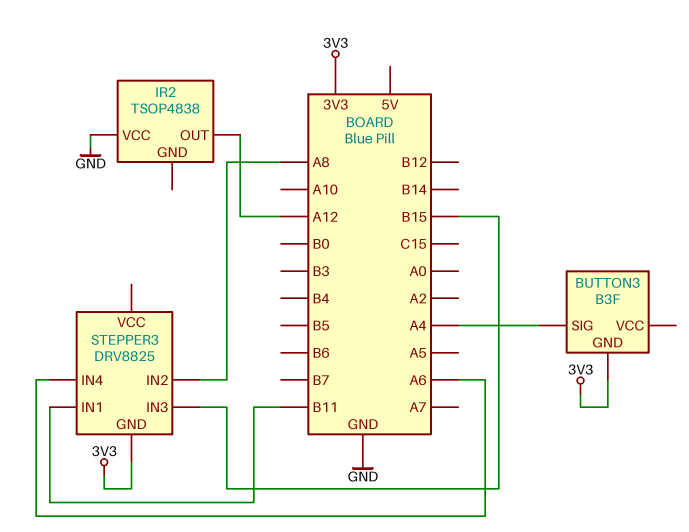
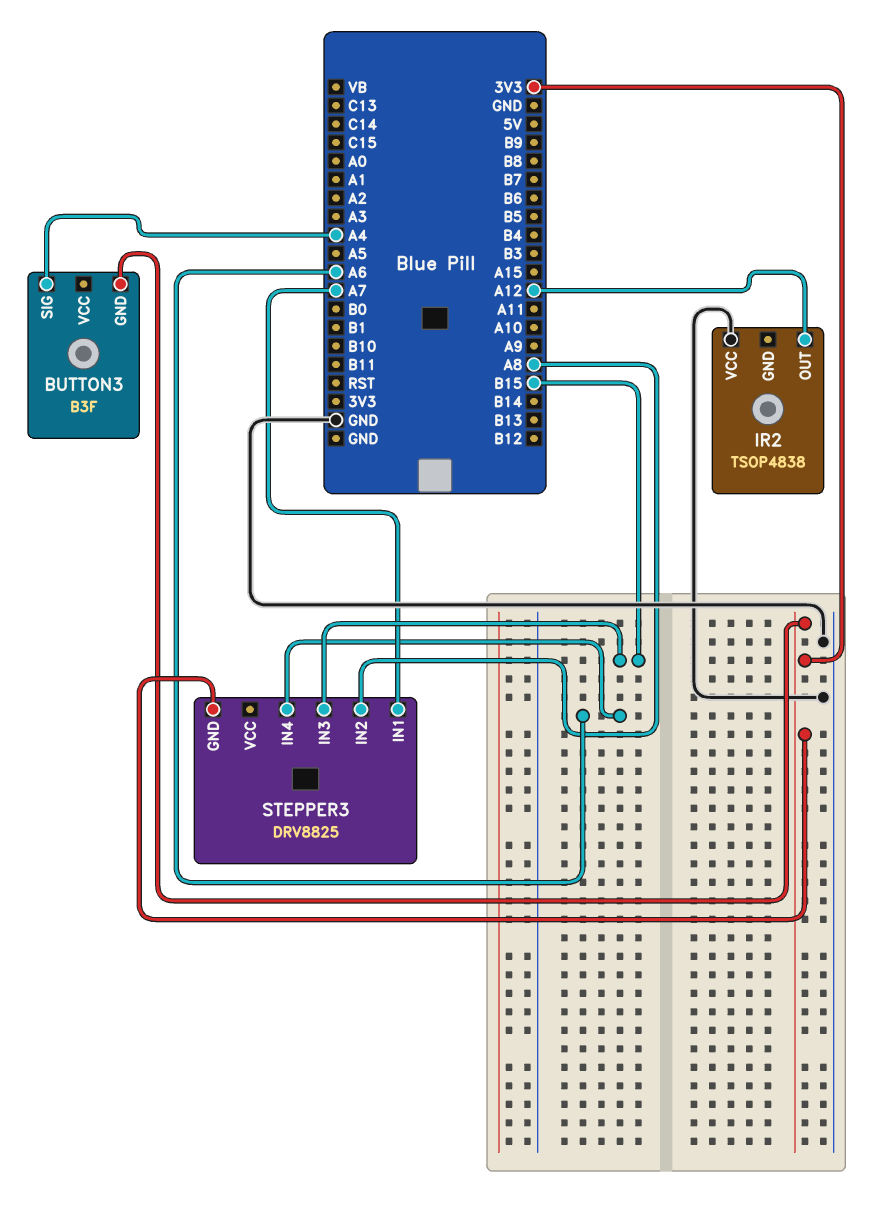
STEPPER3 pin IN1: B11 -> A7

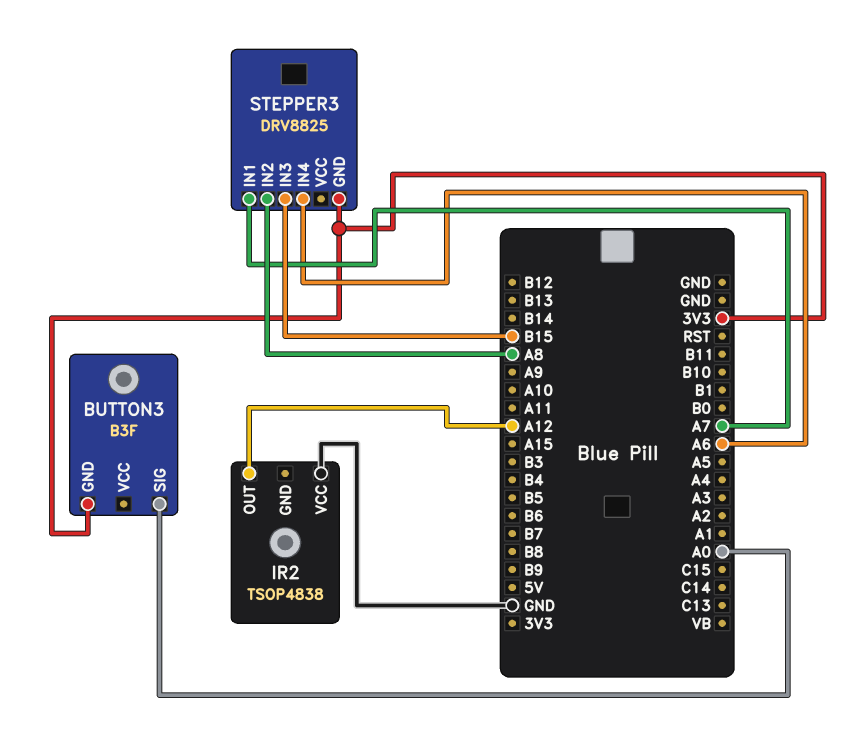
BUTTON3 pin SIG: A4 -> A0

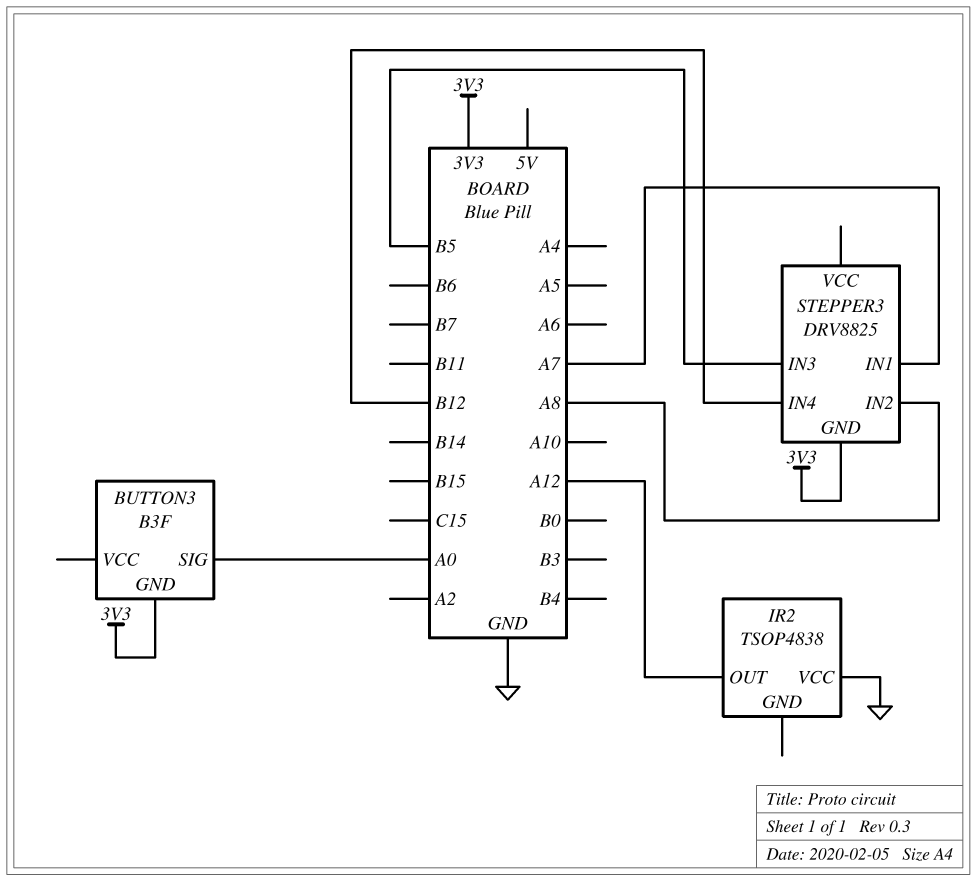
STEPPER3 pin IN3: B15 -> B5
STEPPER3 pin IN4: A6 -> B12

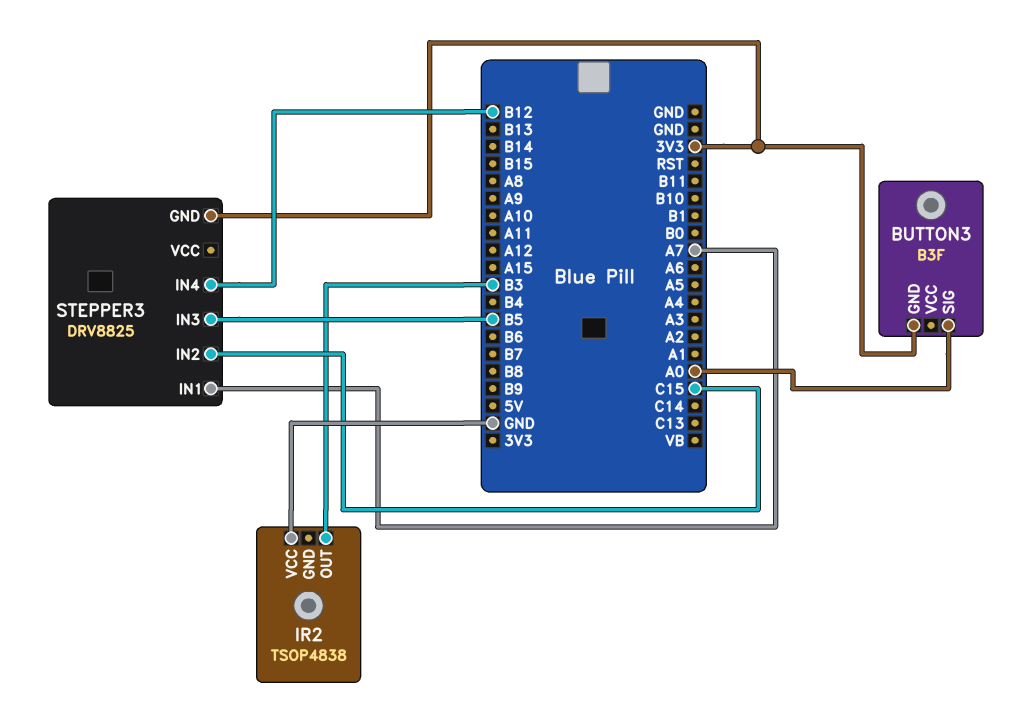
IR2 pin OUT: A12 -> B3
STEPPER3 pin IN2: A8 -> C15

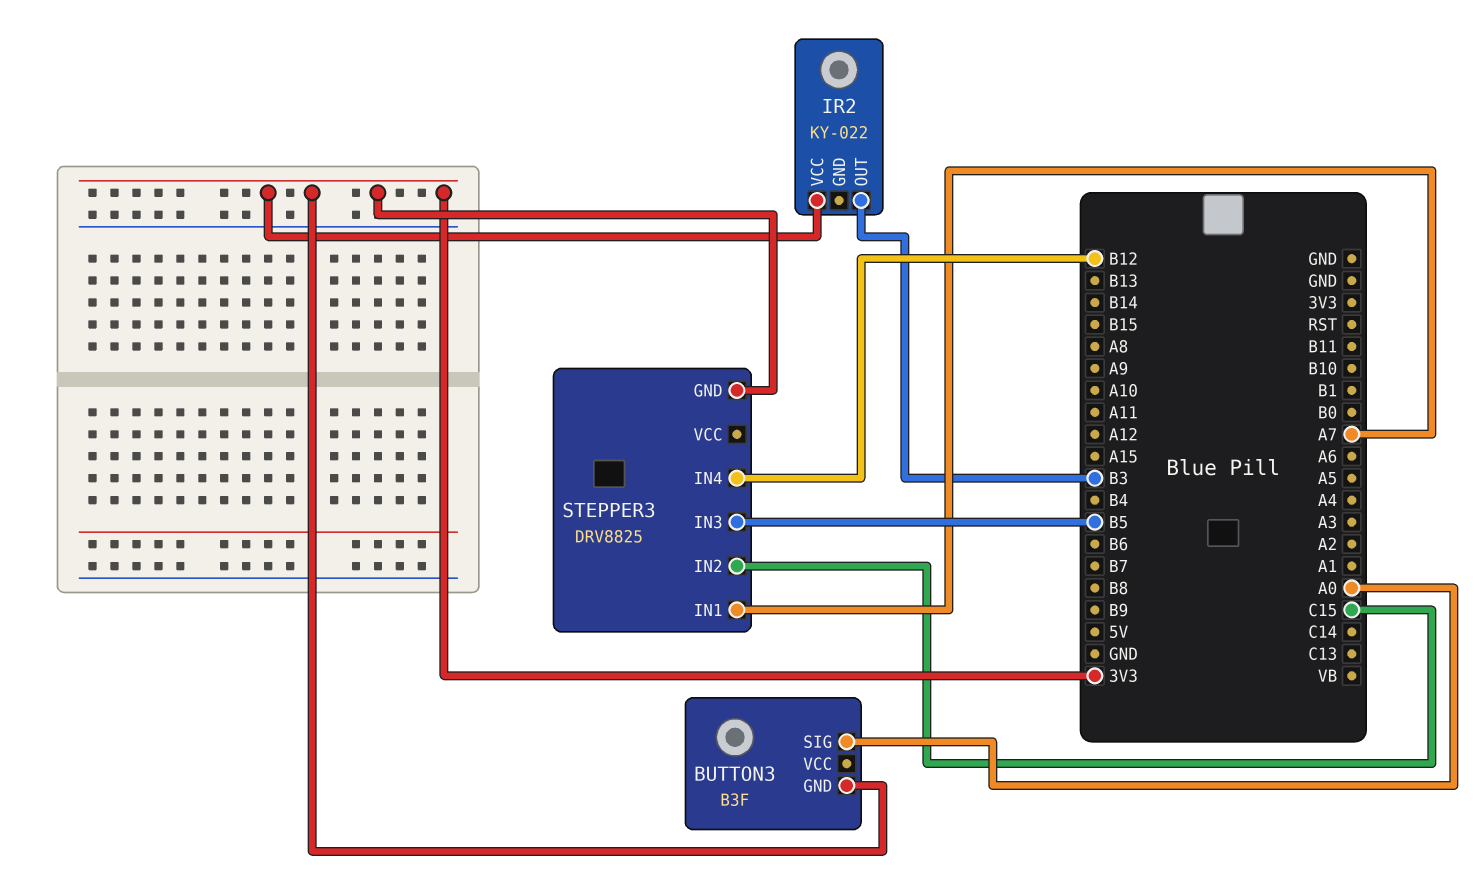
IR2: TSOP4838 -> KY-022
IR2 pin VCC: GND -> 3V3

